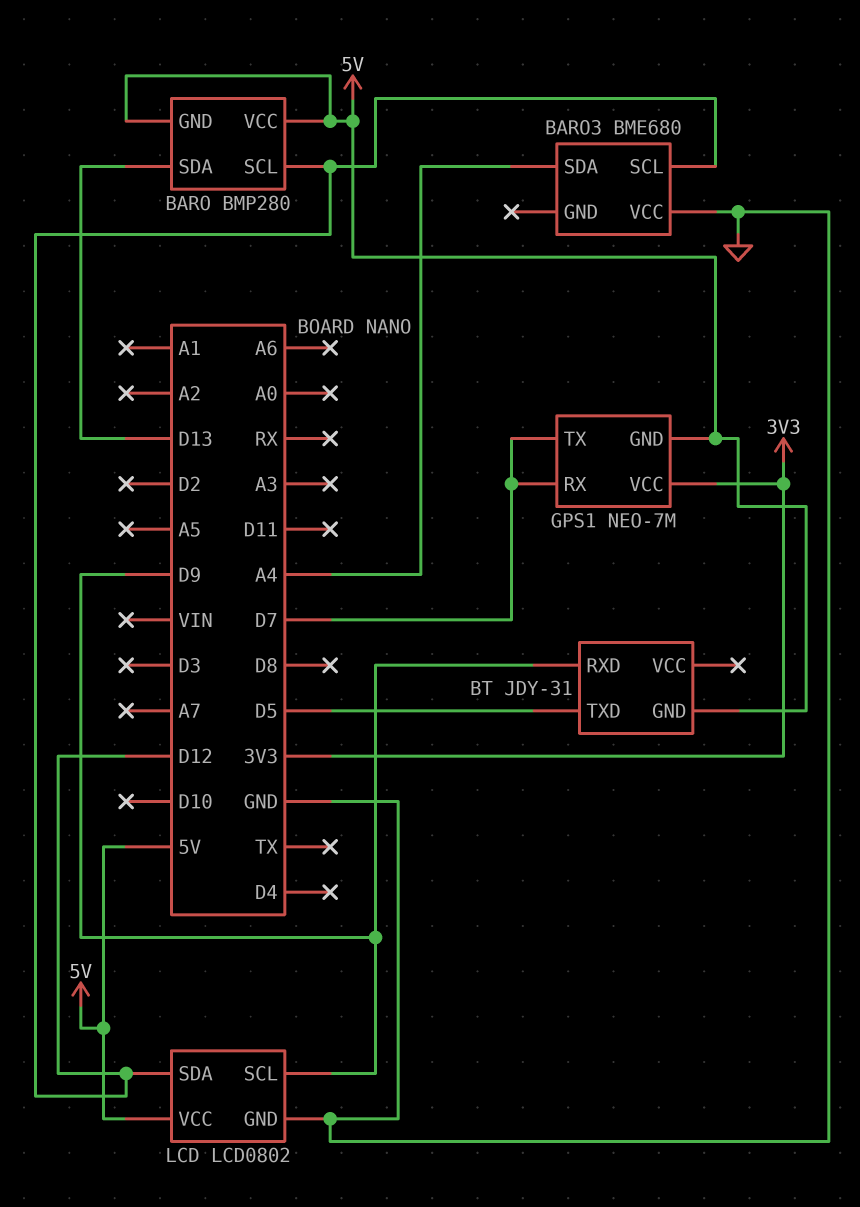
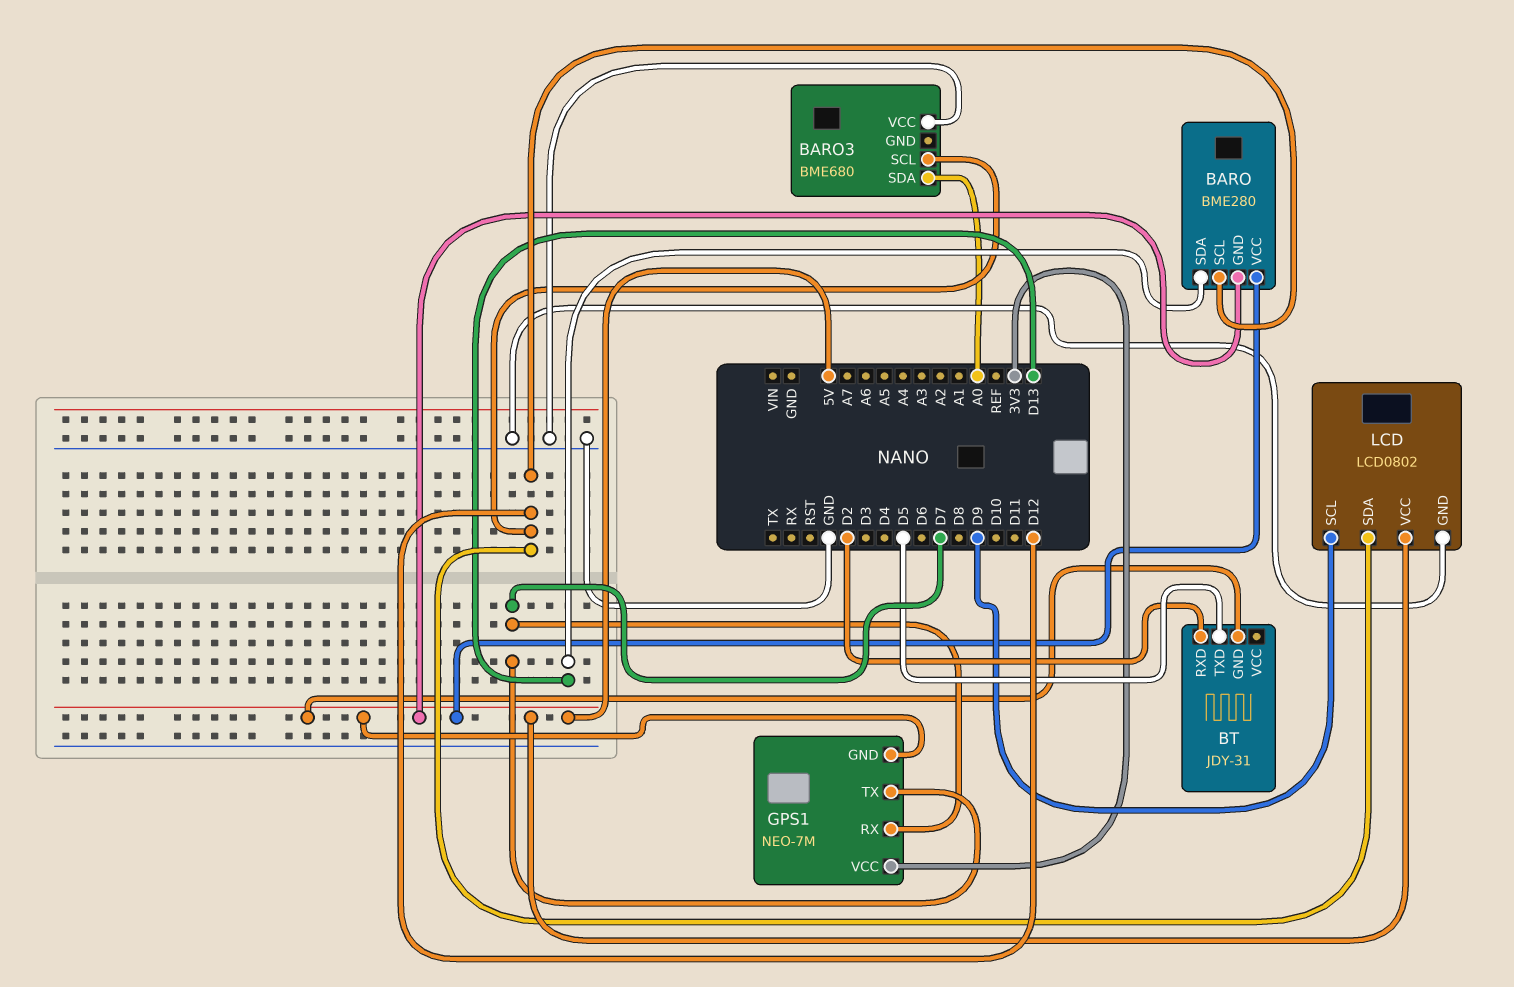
BARO: BMP280 -> BME280
BARO3 pin SDA: A4 -> A0
BT pin RXD: D9 -> D2

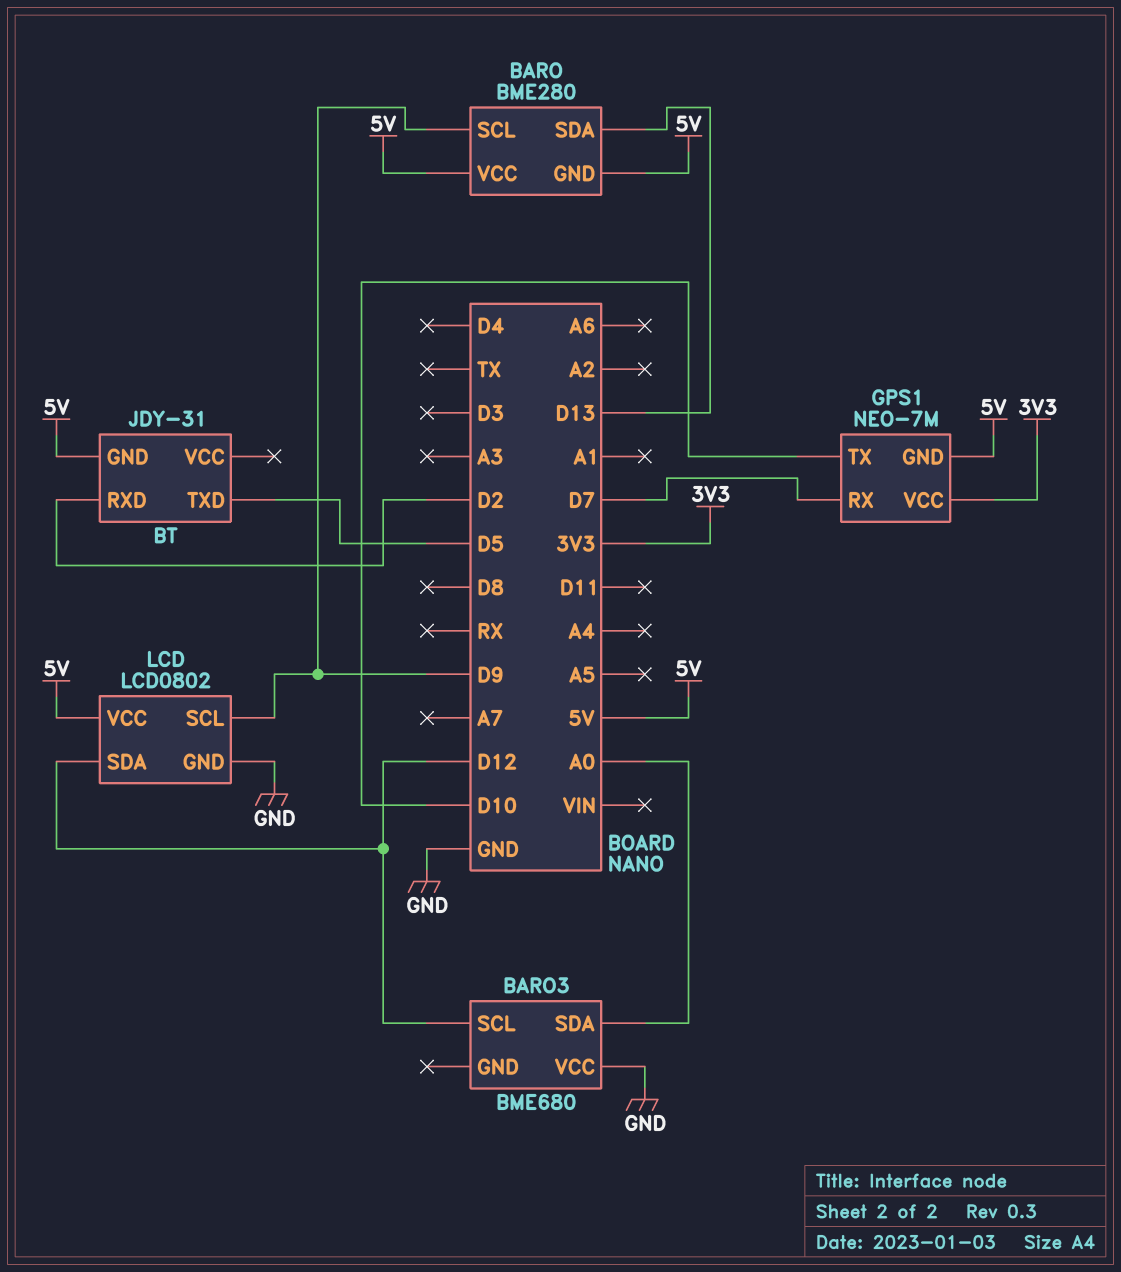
BARO pin SCL: D12 -> D9
GPS1 pin TX: D7 -> D10

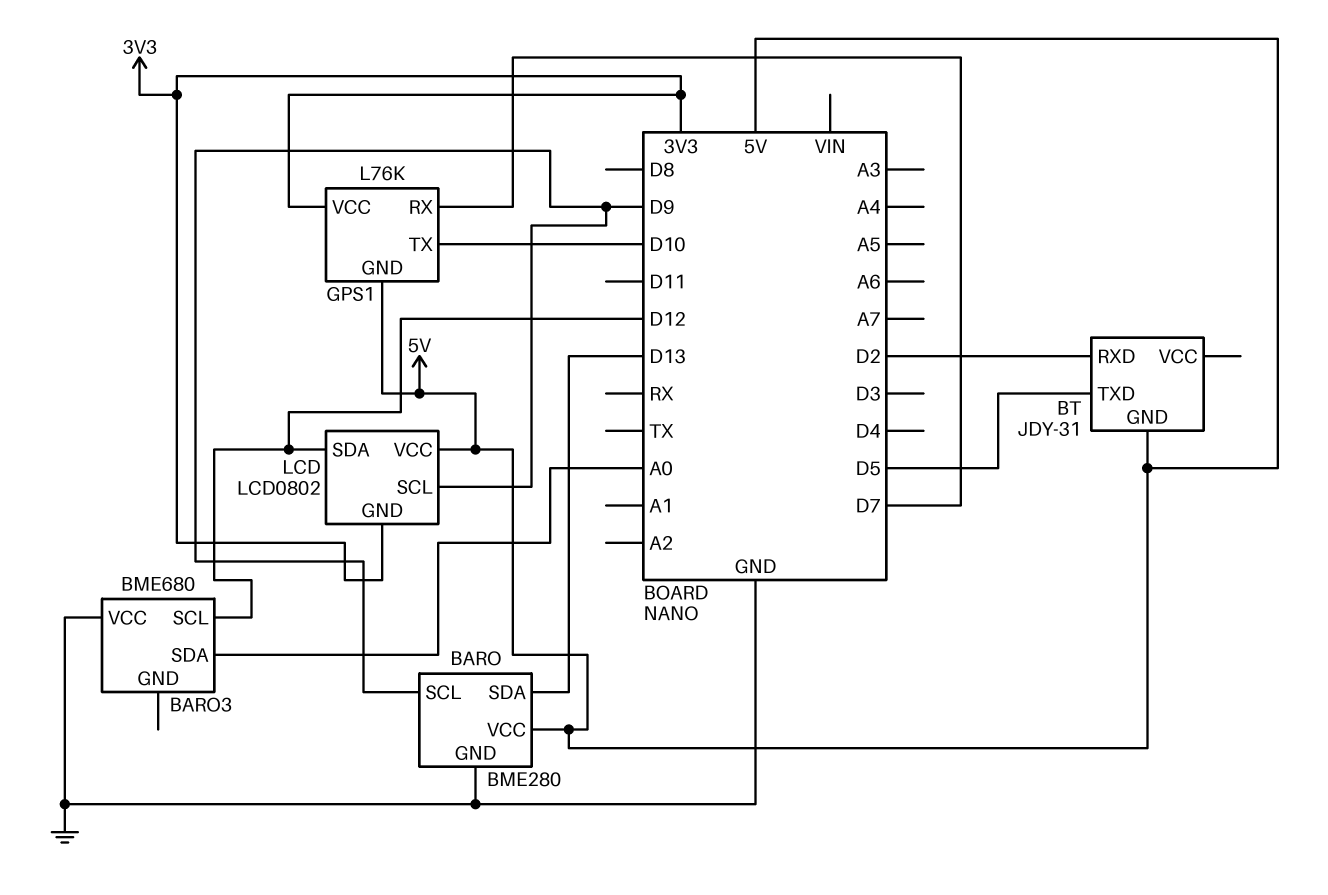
BARO pin GND: 5V -> GND
GPS1: NEO-7M -> L76K
LCD pin GND: GND -> 3V3

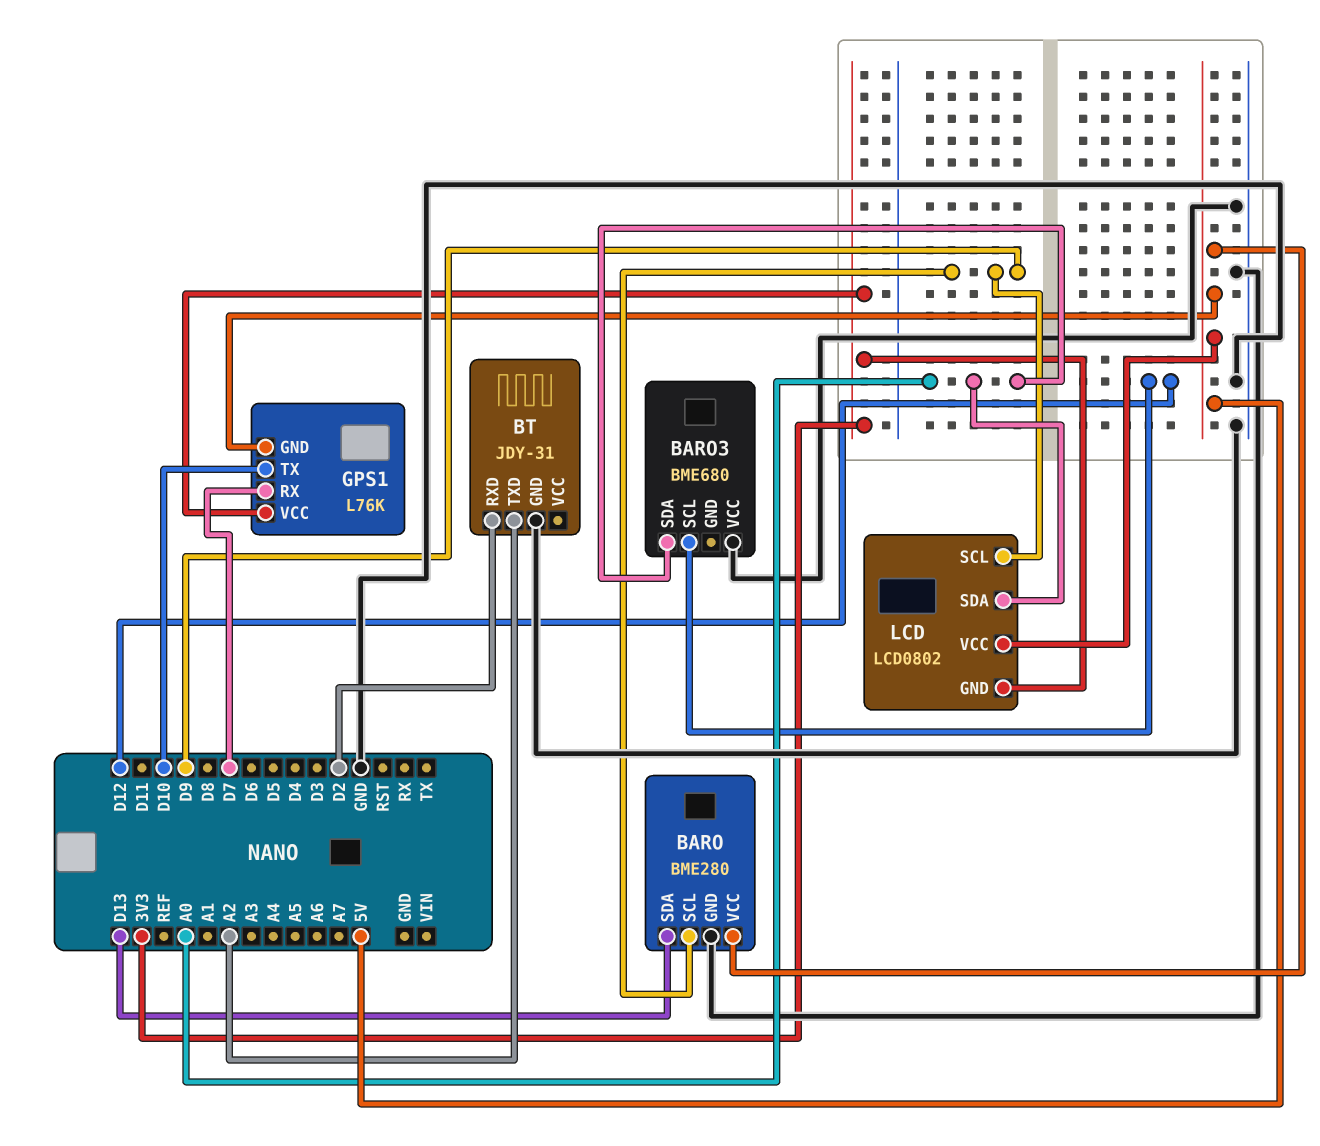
BT pin GND: 5V -> GND
BT pin TXD: D5 -> A2
LCD pin SDA: D12 -> A0

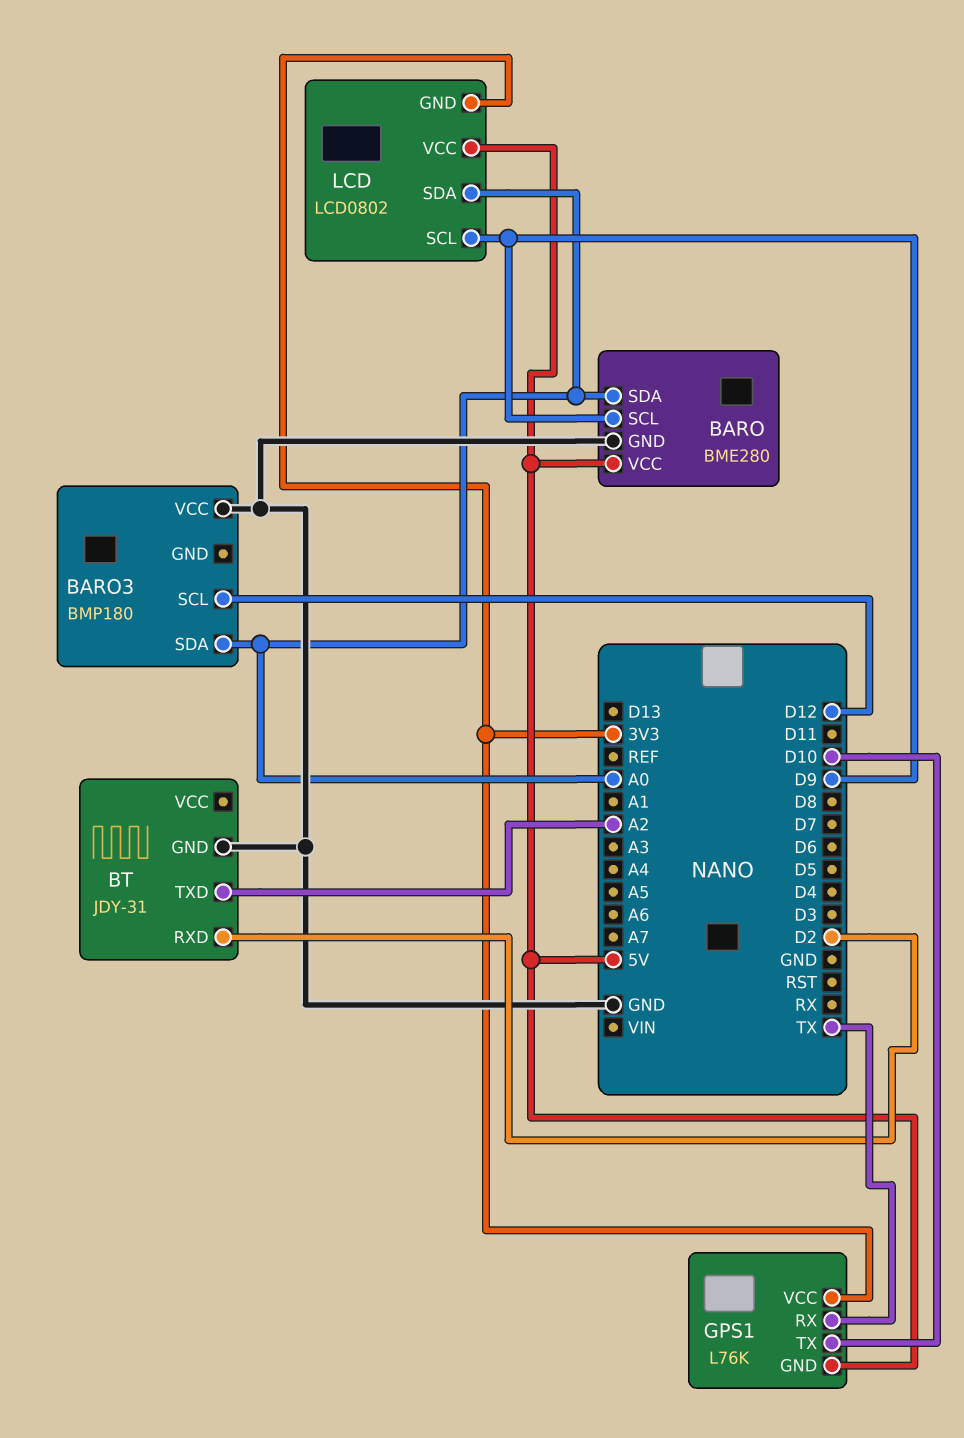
BARO pin SDA: D13 -> A0
BARO3: BME680 -> BMP180
GPS1 pin RX: D7 -> TX

